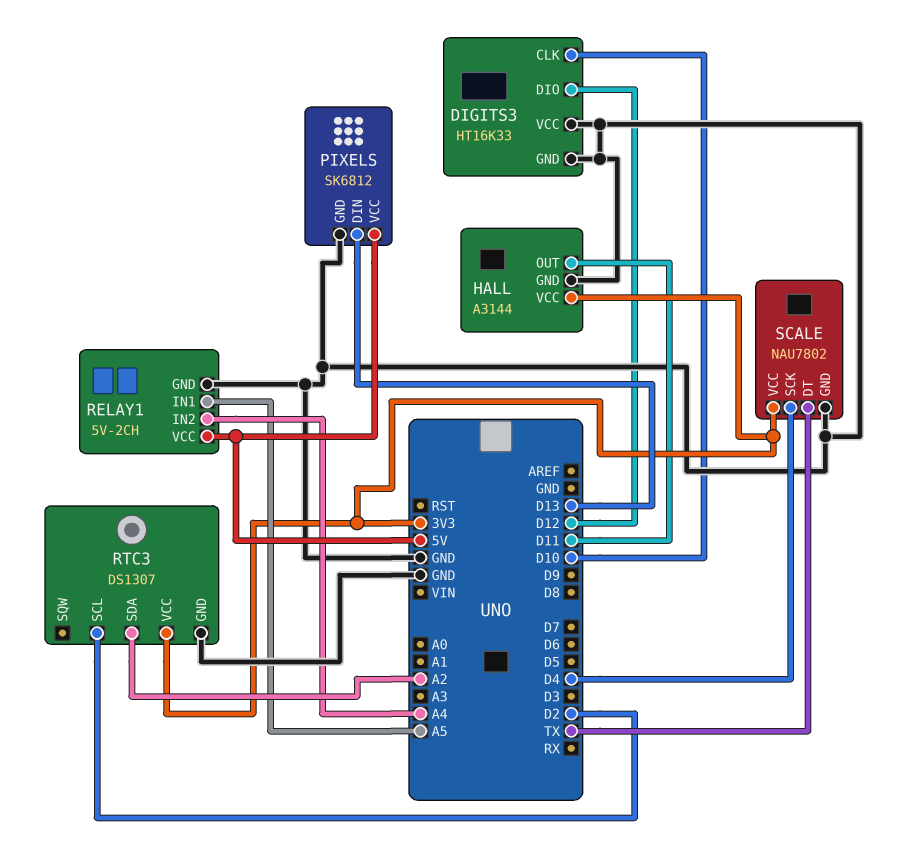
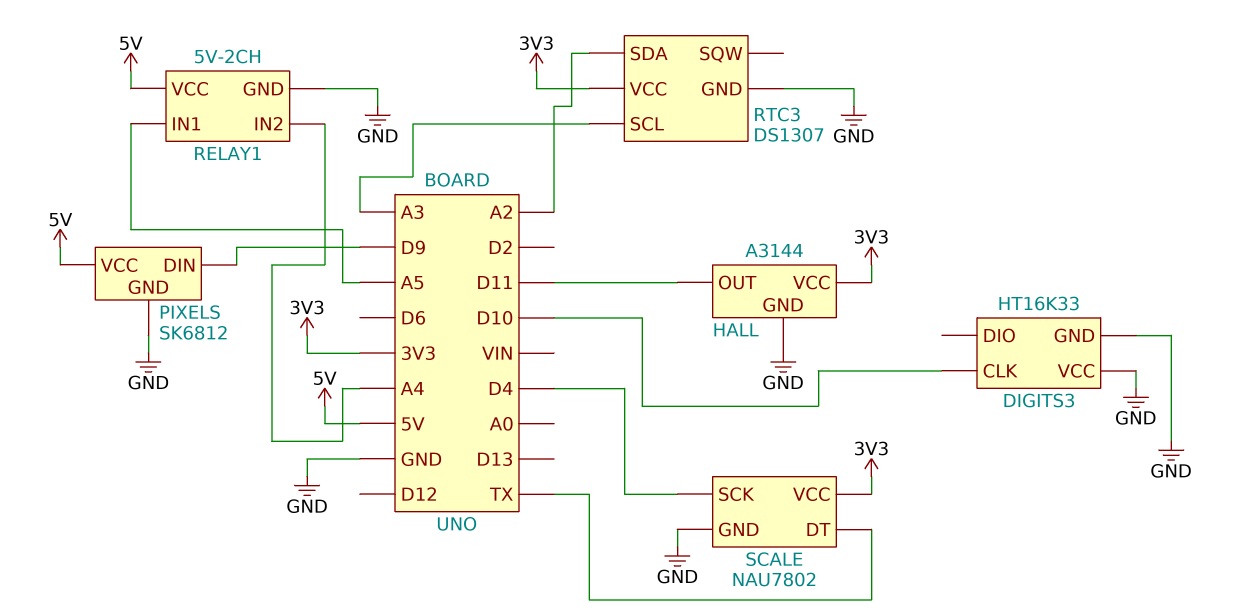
DIGITS3 pin DIO: D12 -> none
PIXELS pin DIN: D13 -> D9
RTC3 pin SCL: D2 -> A3

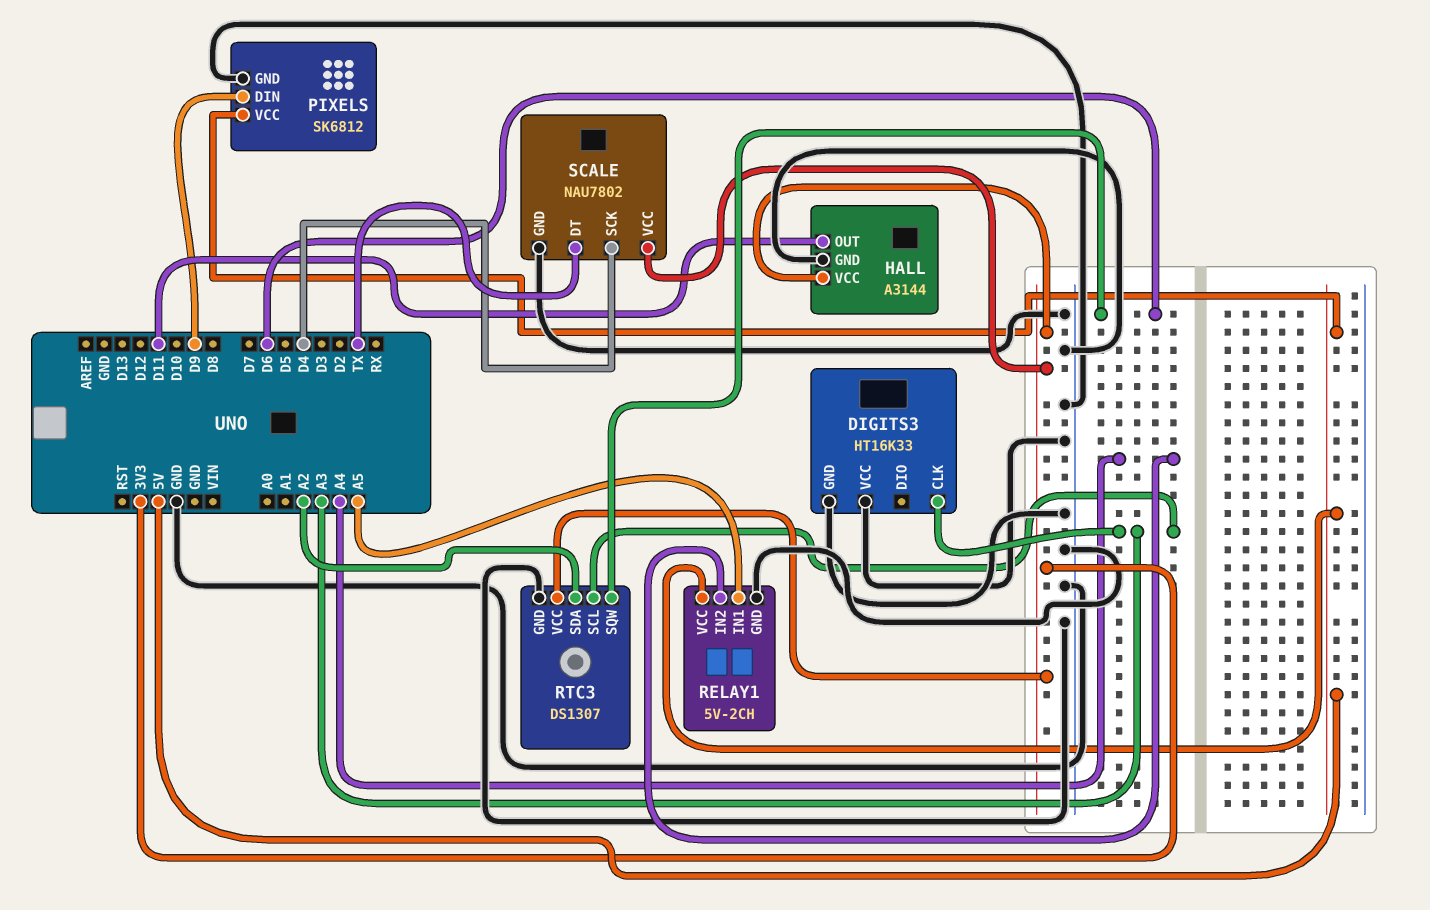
DIGITS3 pin CLK: D10 -> A3
RTC3 pin SQW: none -> D6

